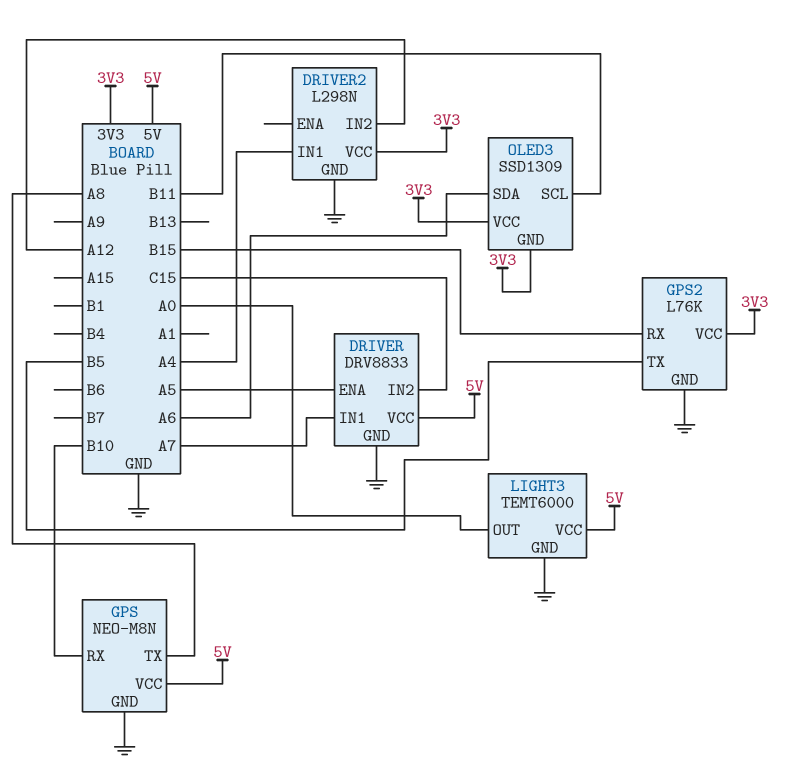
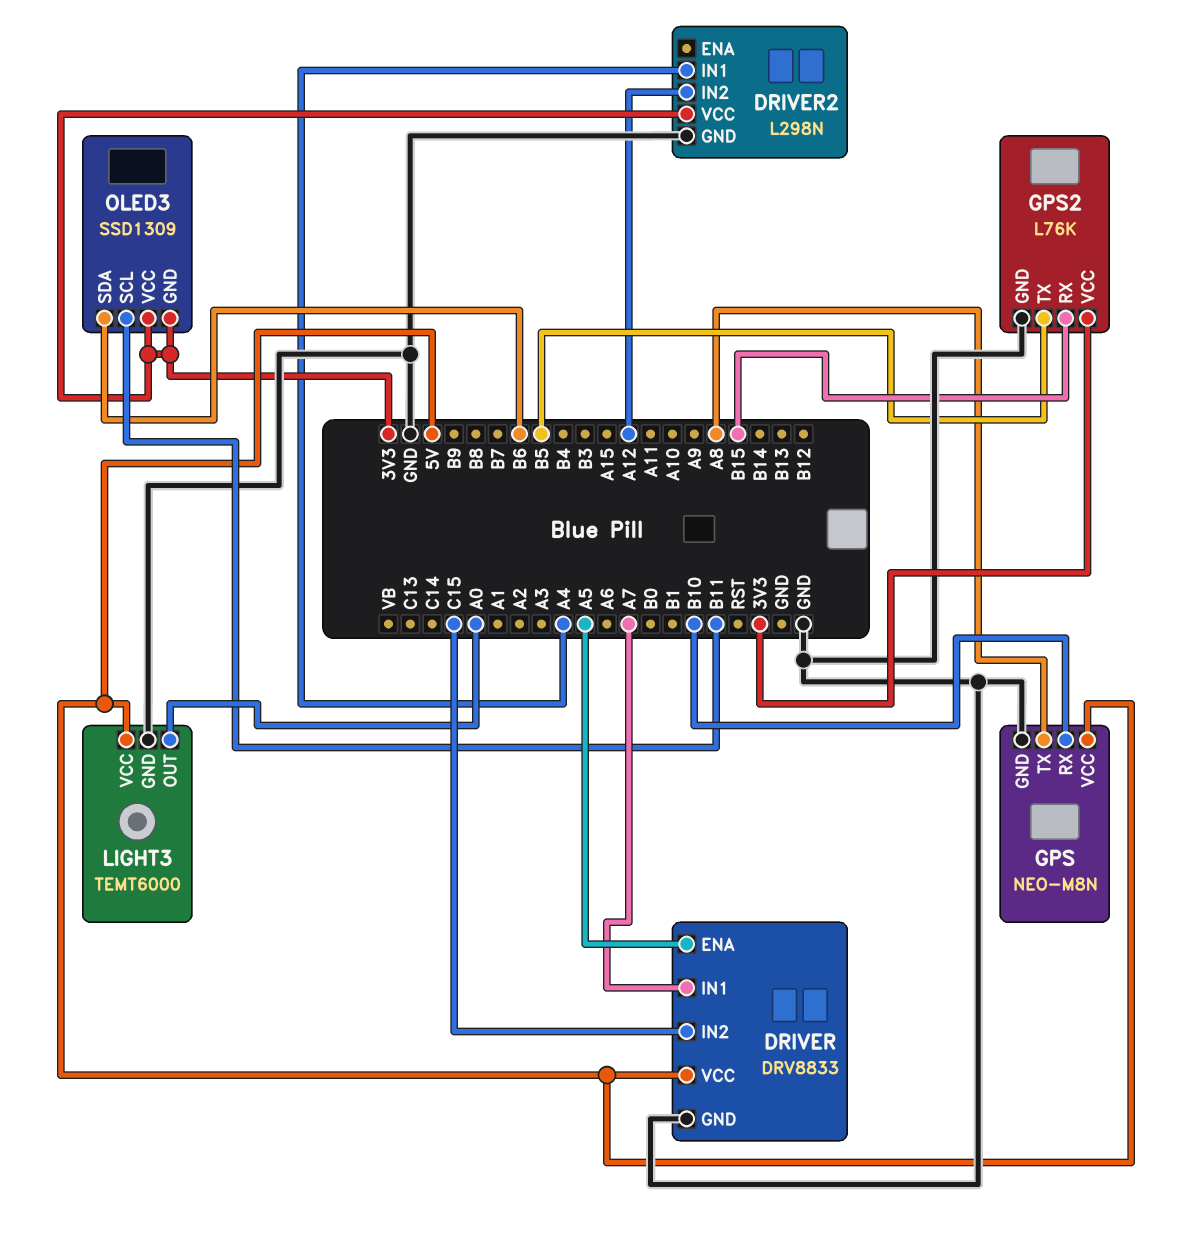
OLED3 pin SDA: A6 -> B6

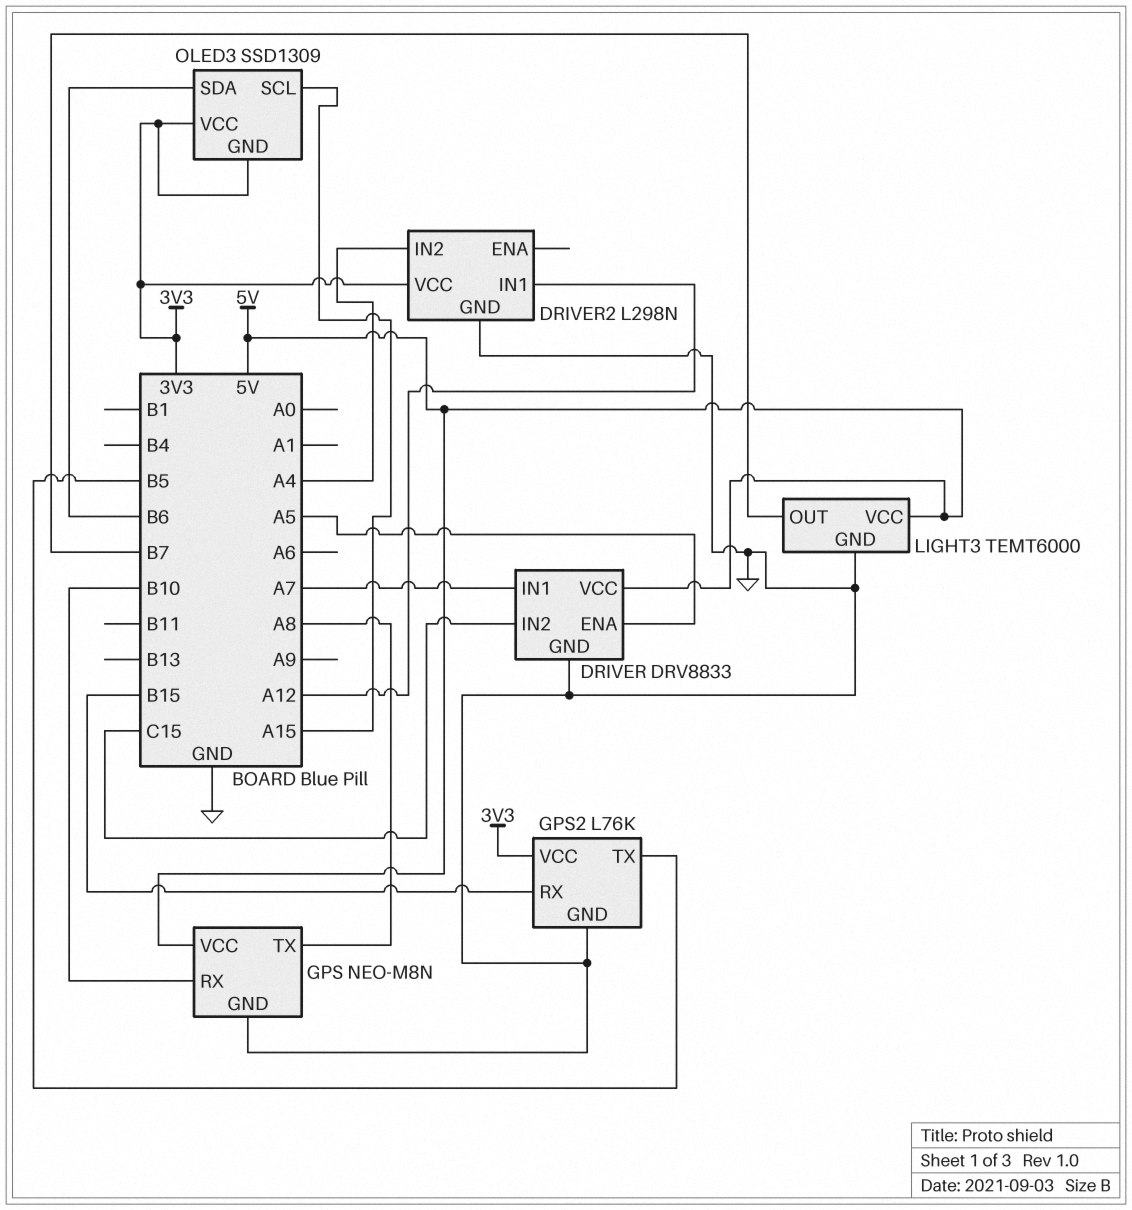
DRIVER2 pin IN1: A4 -> A12
DRIVER2 pin IN2: A12 -> A4
LIGHT3 pin OUT: A0 -> B7
OLED3 pin SCL: B11 -> A15

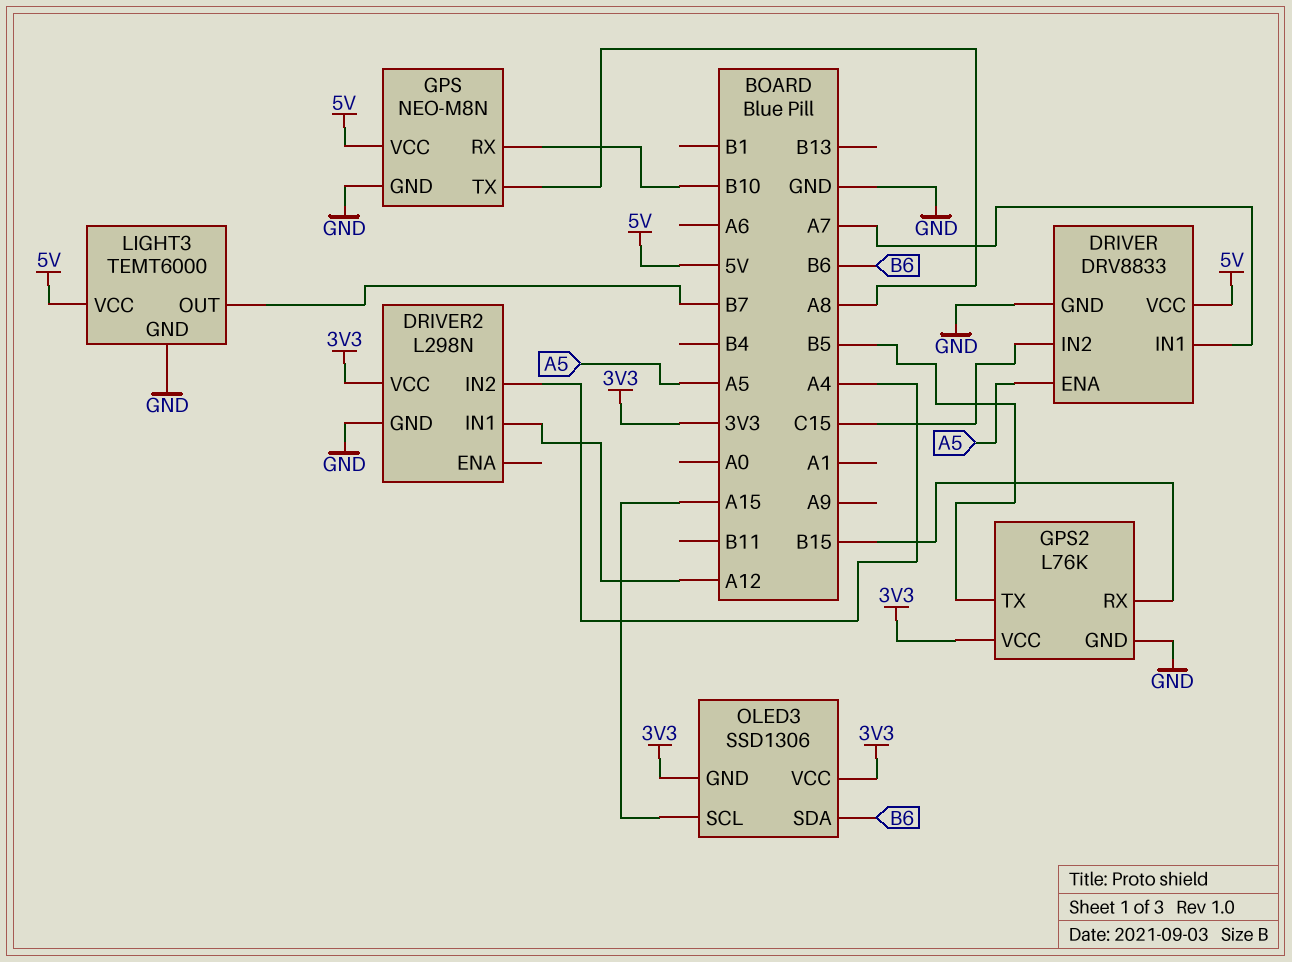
OLED3: SSD1309 -> SSD1306

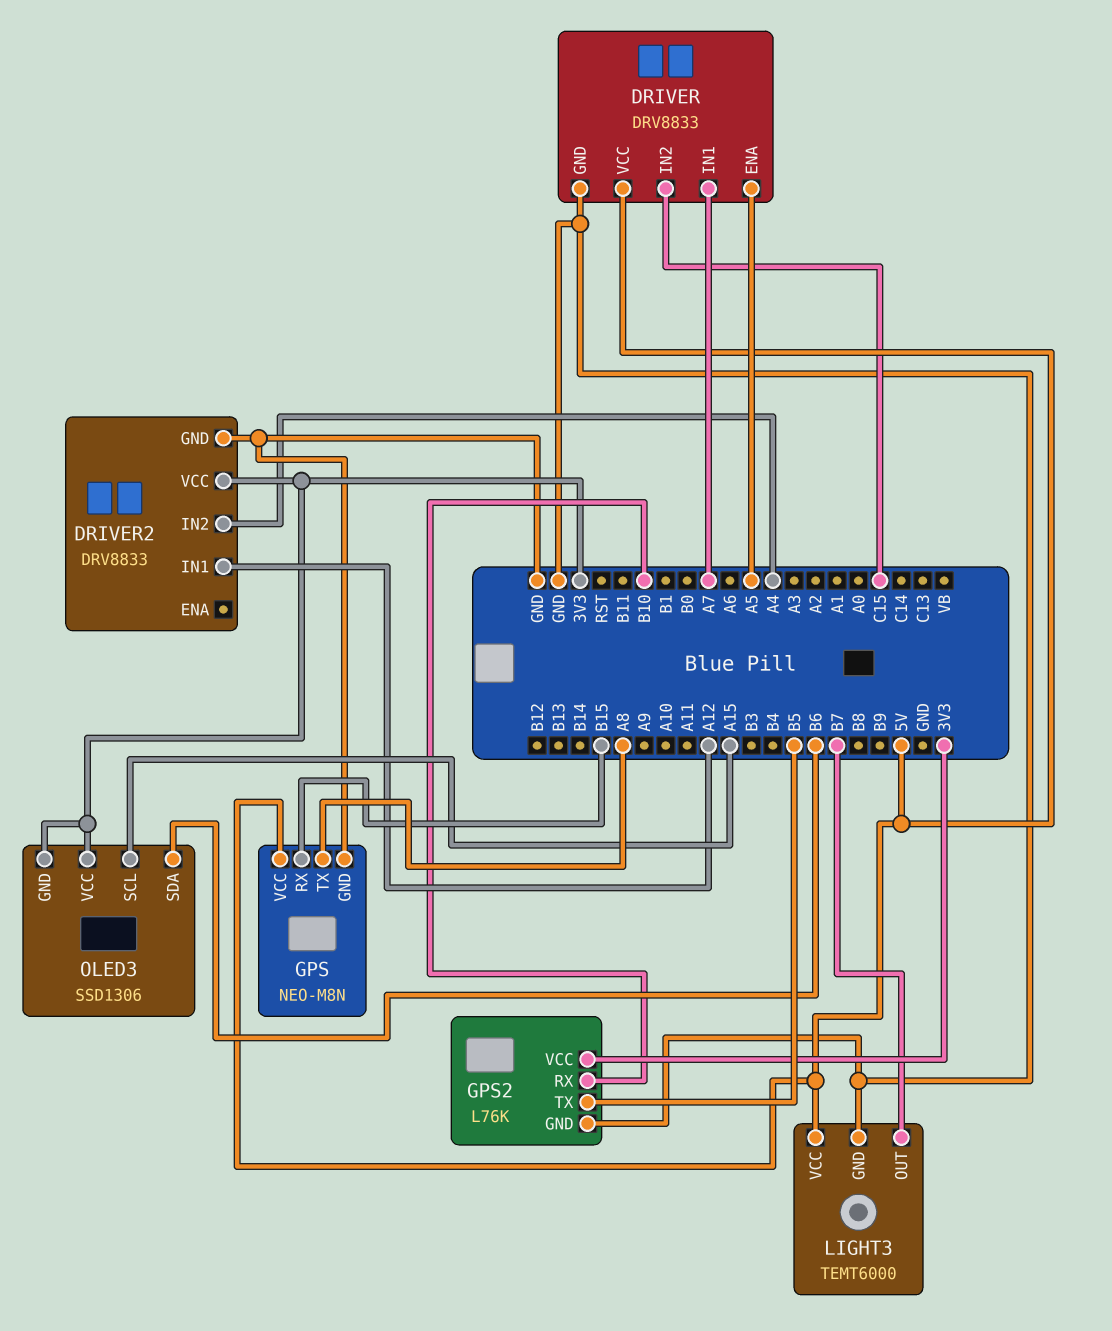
DRIVER2: L298N -> DRV8833
GPS pin RX: B10 -> B15
GPS2 pin RX: B15 -> B10

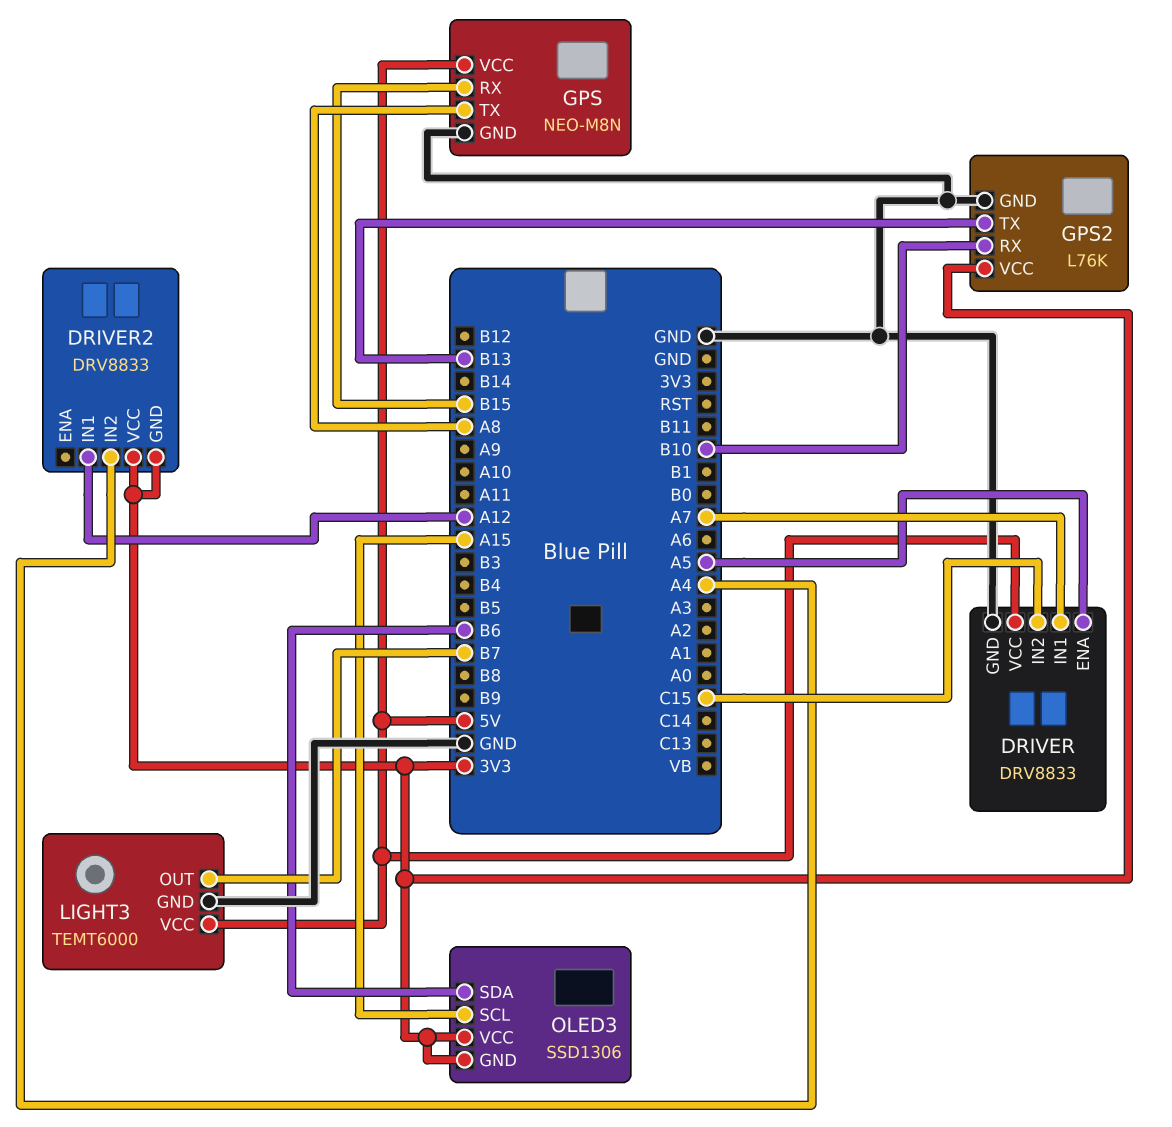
DRIVER2 pin GND: GND -> 3V3
GPS2 pin TX: B5 -> B13

